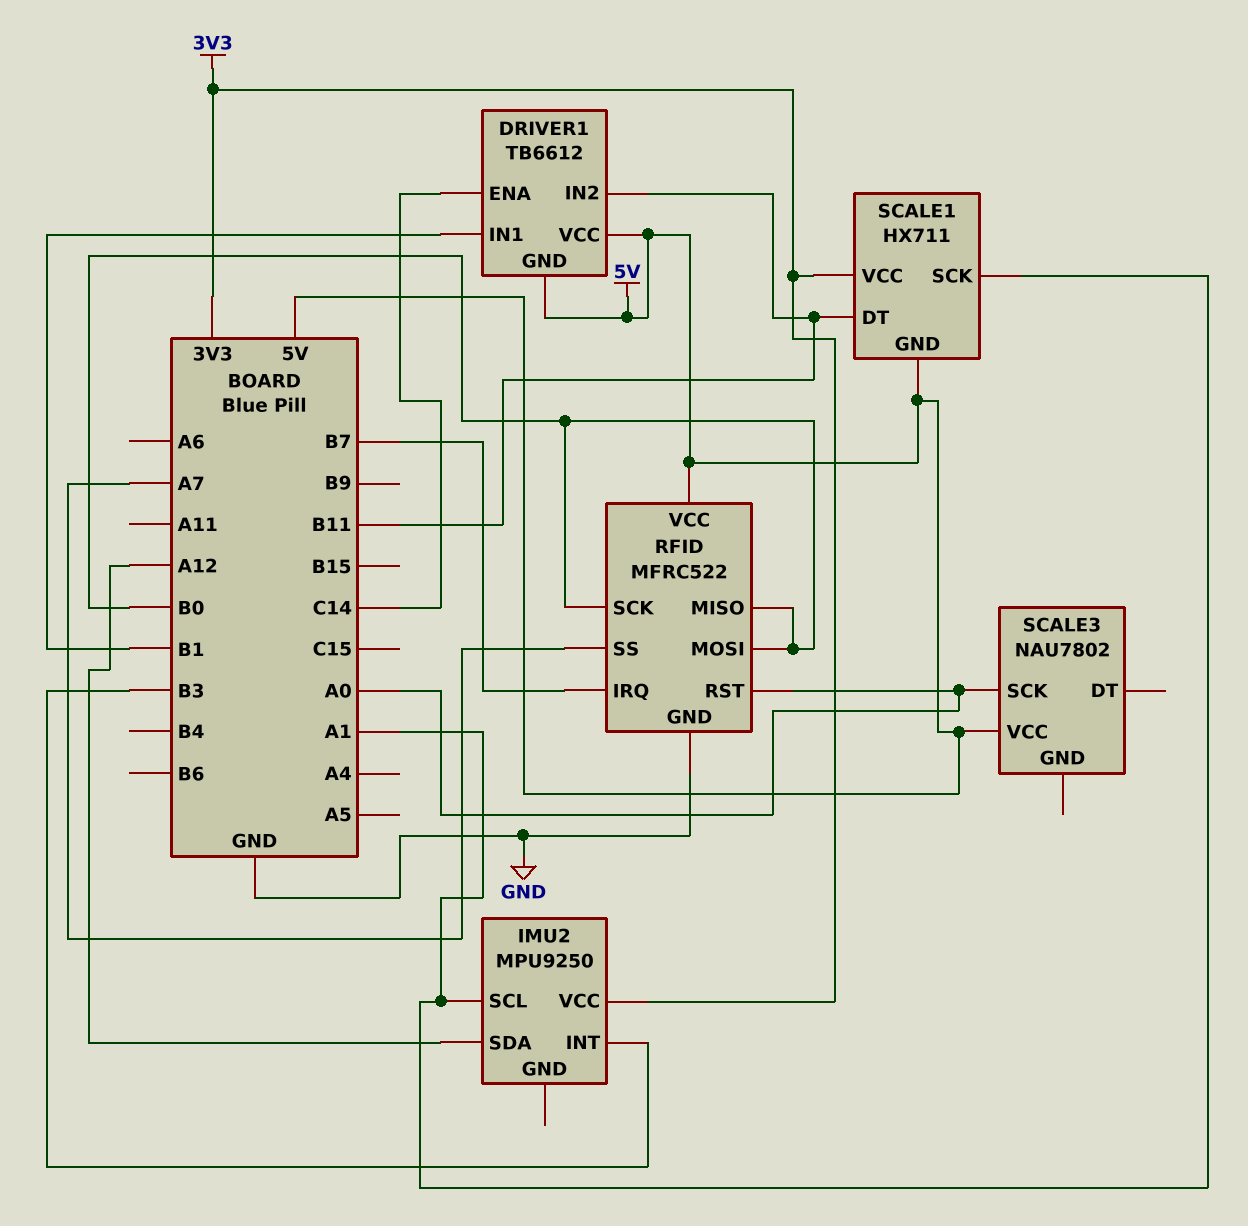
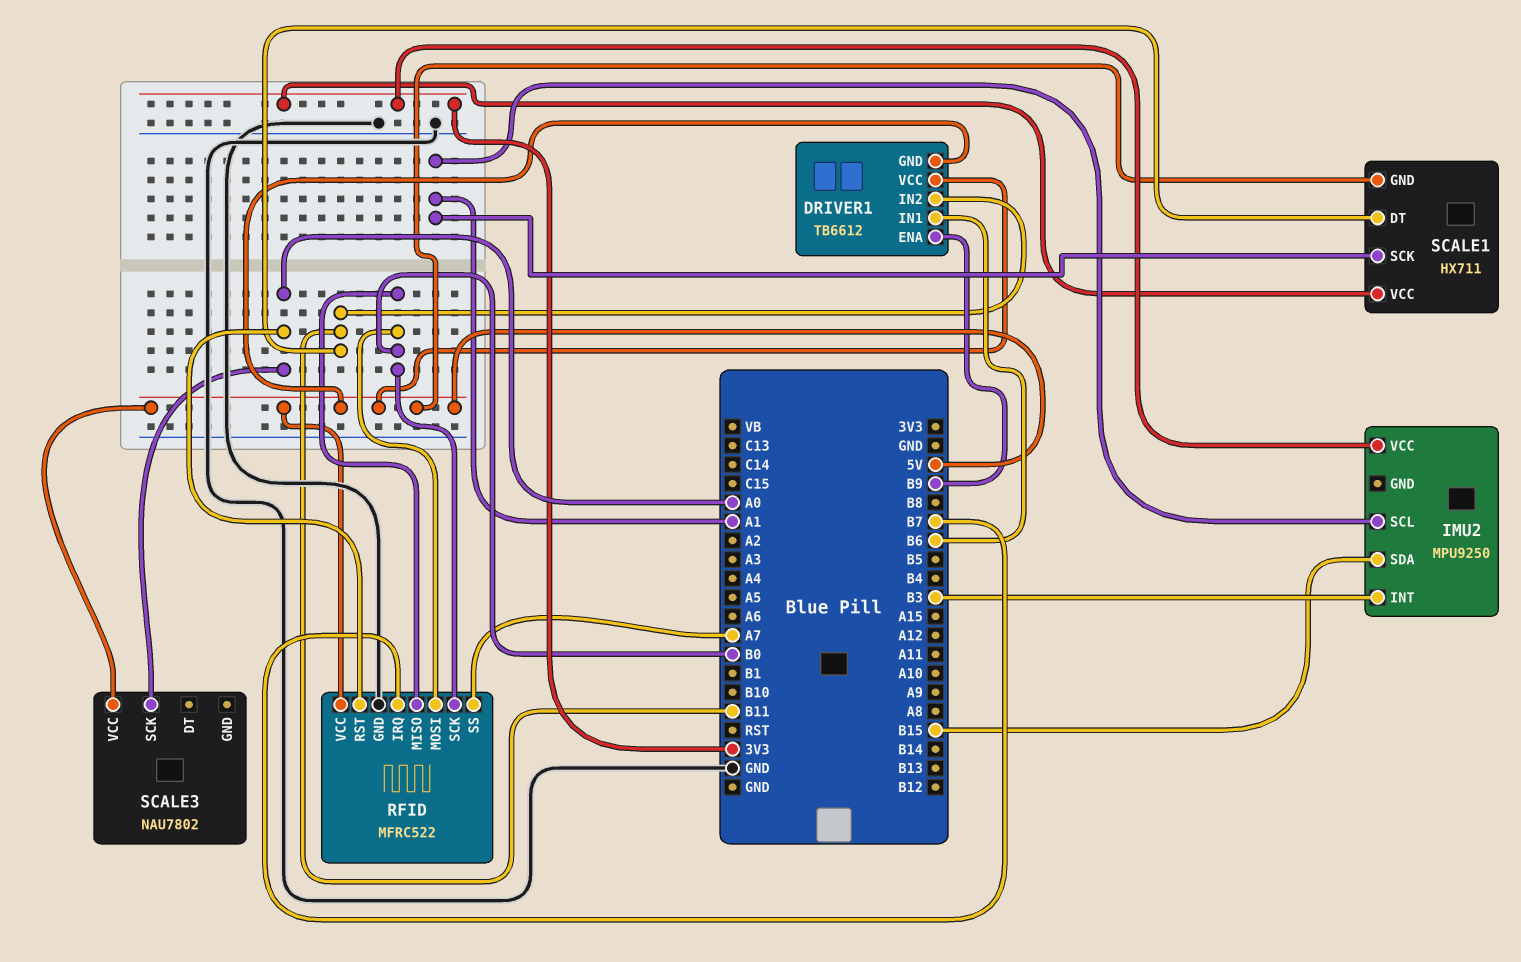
DRIVER1 pin ENA: C14 -> B9
DRIVER1 pin IN1: B1 -> B6
IMU2 pin SDA: A12 -> B15

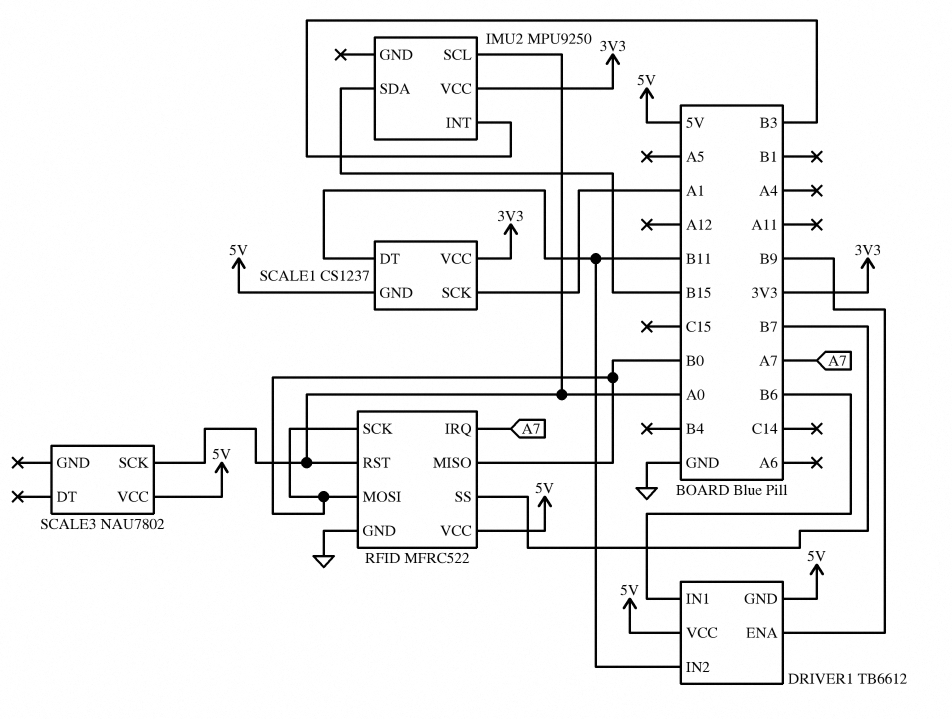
IMU2 pin SCL: A1 -> A0
RFID pin IRQ: B7 -> A7
RFID pin SS: A7 -> B7
SCALE1: HX711 -> CS1237

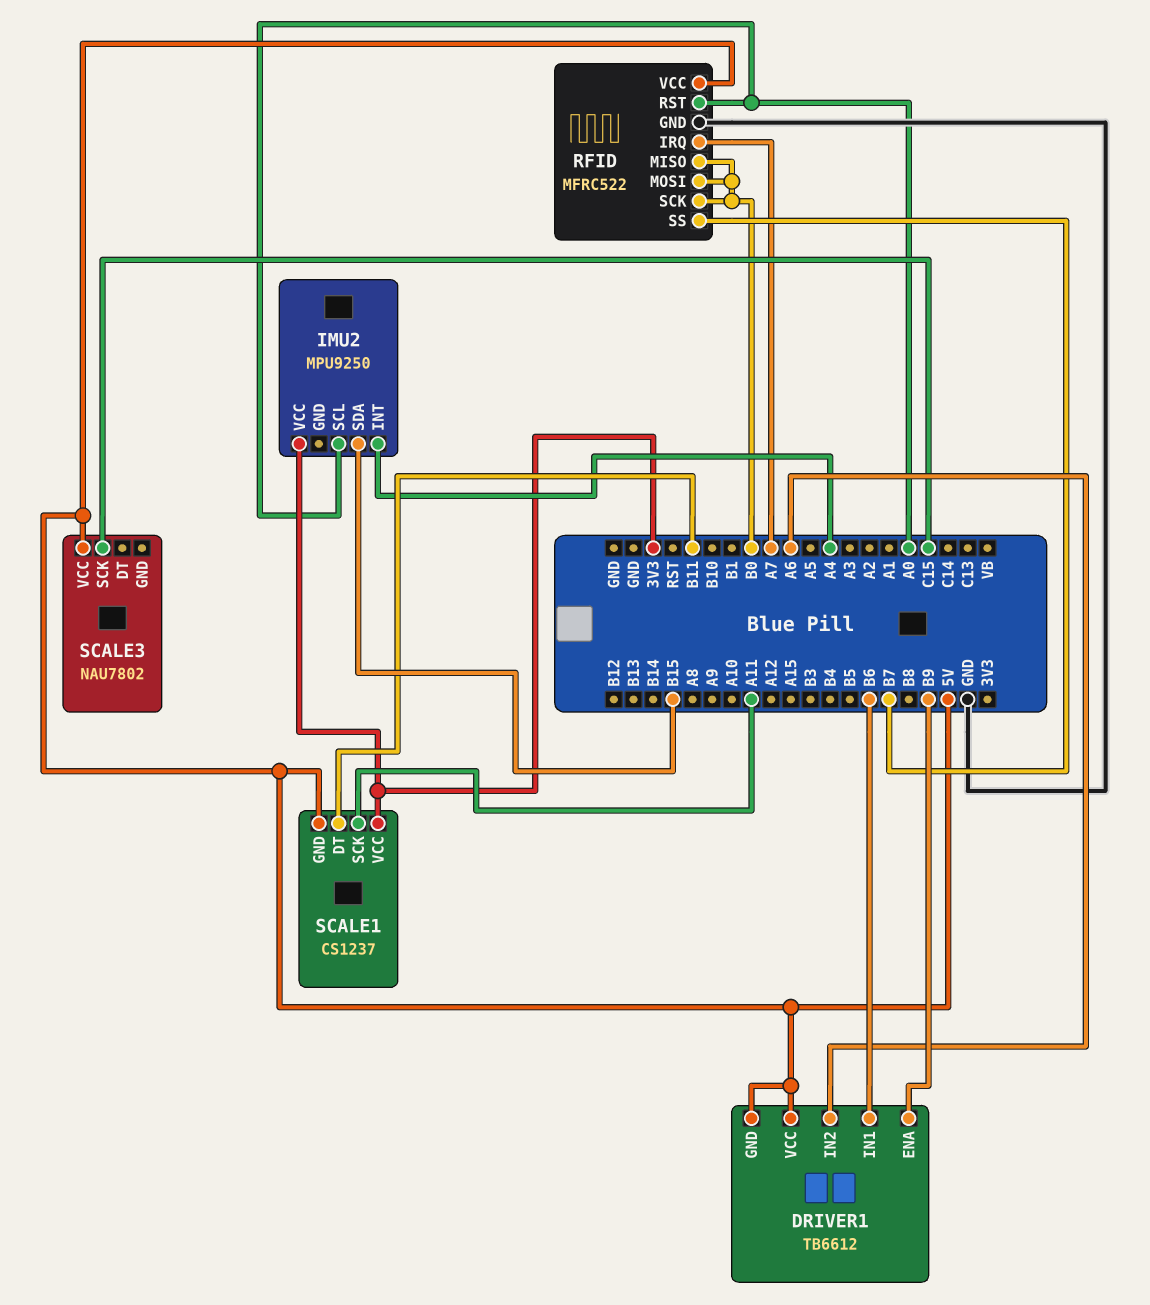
DRIVER1 pin IN2: B11 -> A6
IMU2 pin INT: B3 -> A4
SCALE1 pin SCK: A1 -> A11
SCALE3 pin SCK: A0 -> C15

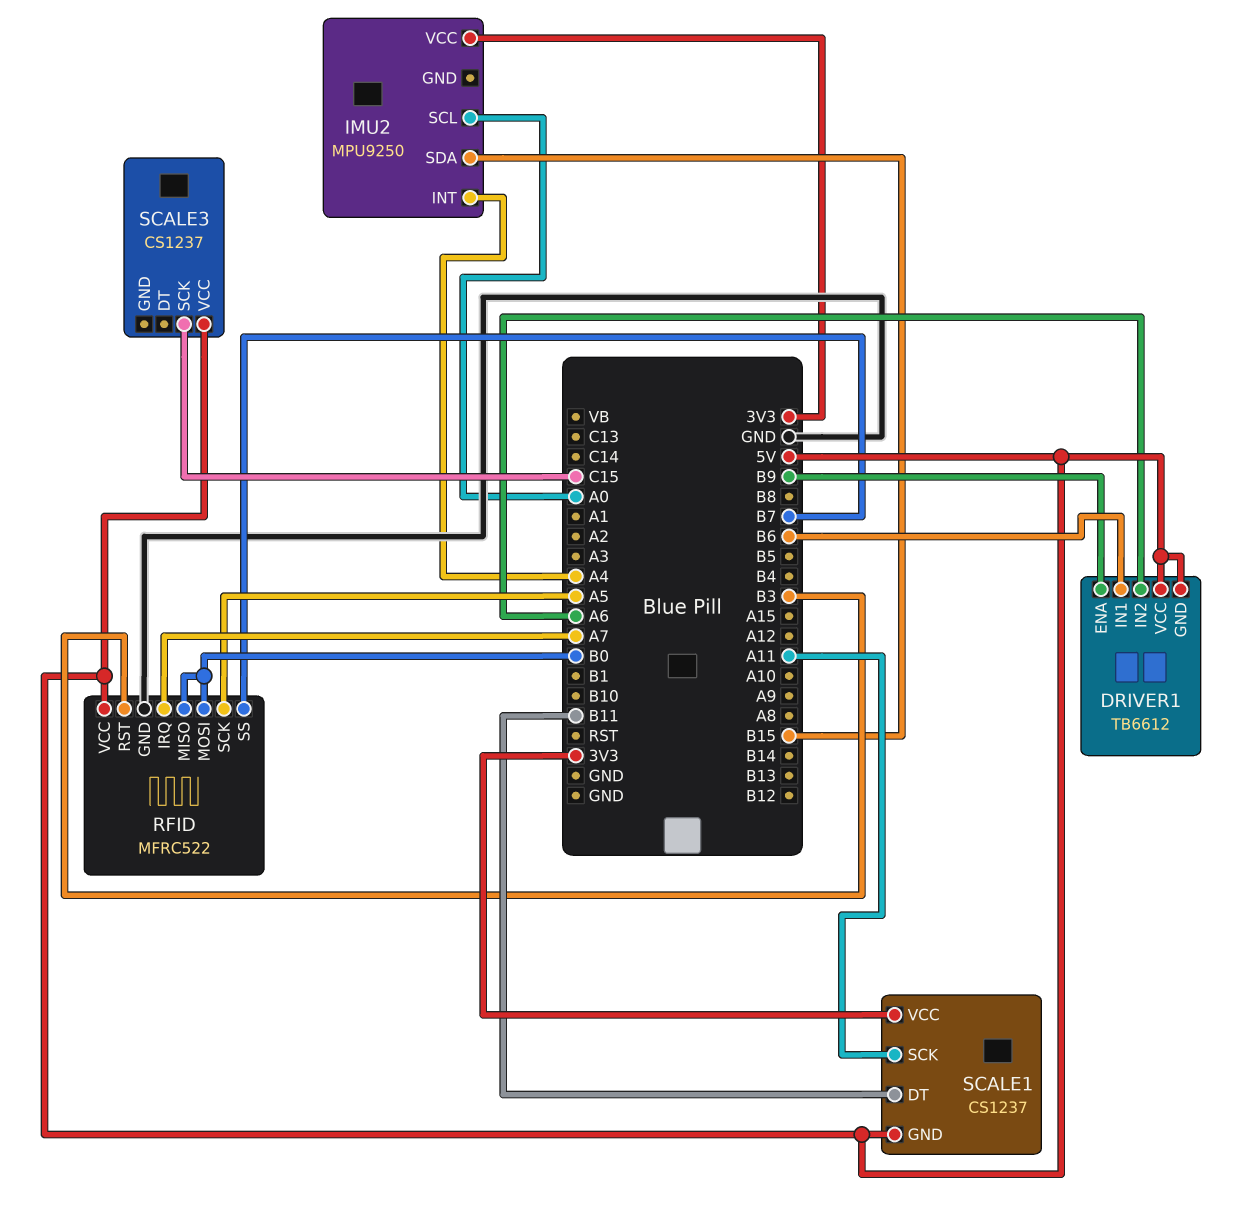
RFID pin RST: A0 -> B3
RFID pin SCK: B0 -> A5
SCALE3: NAU7802 -> CS1237

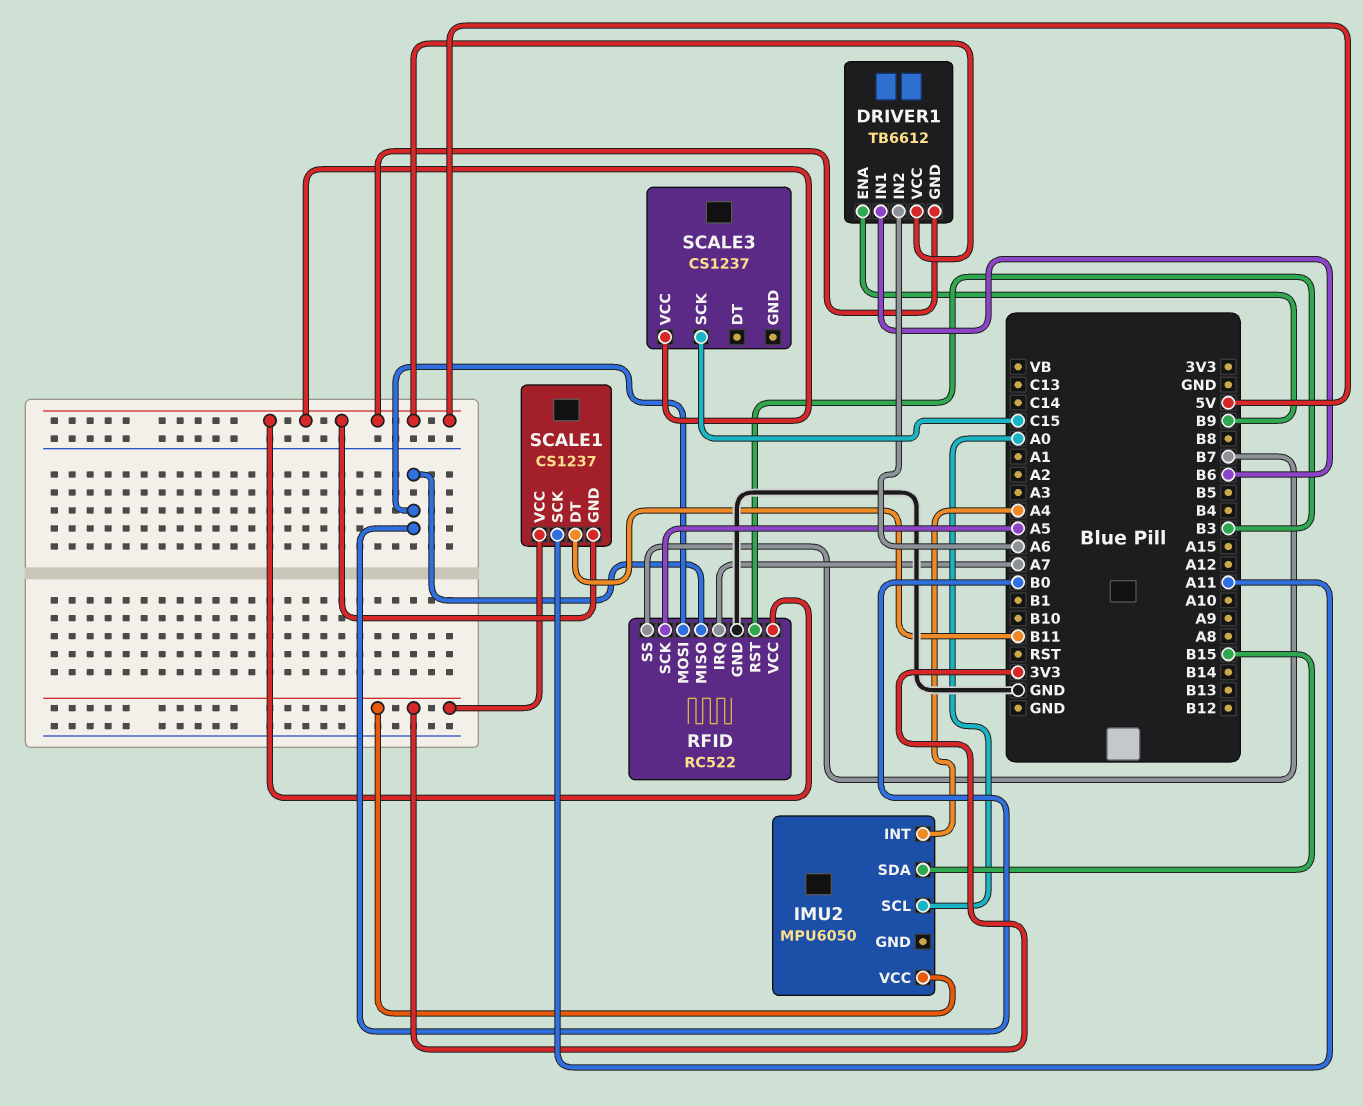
IMU2: MPU9250 -> MPU6050
RFID: MFRC522 -> RC522

